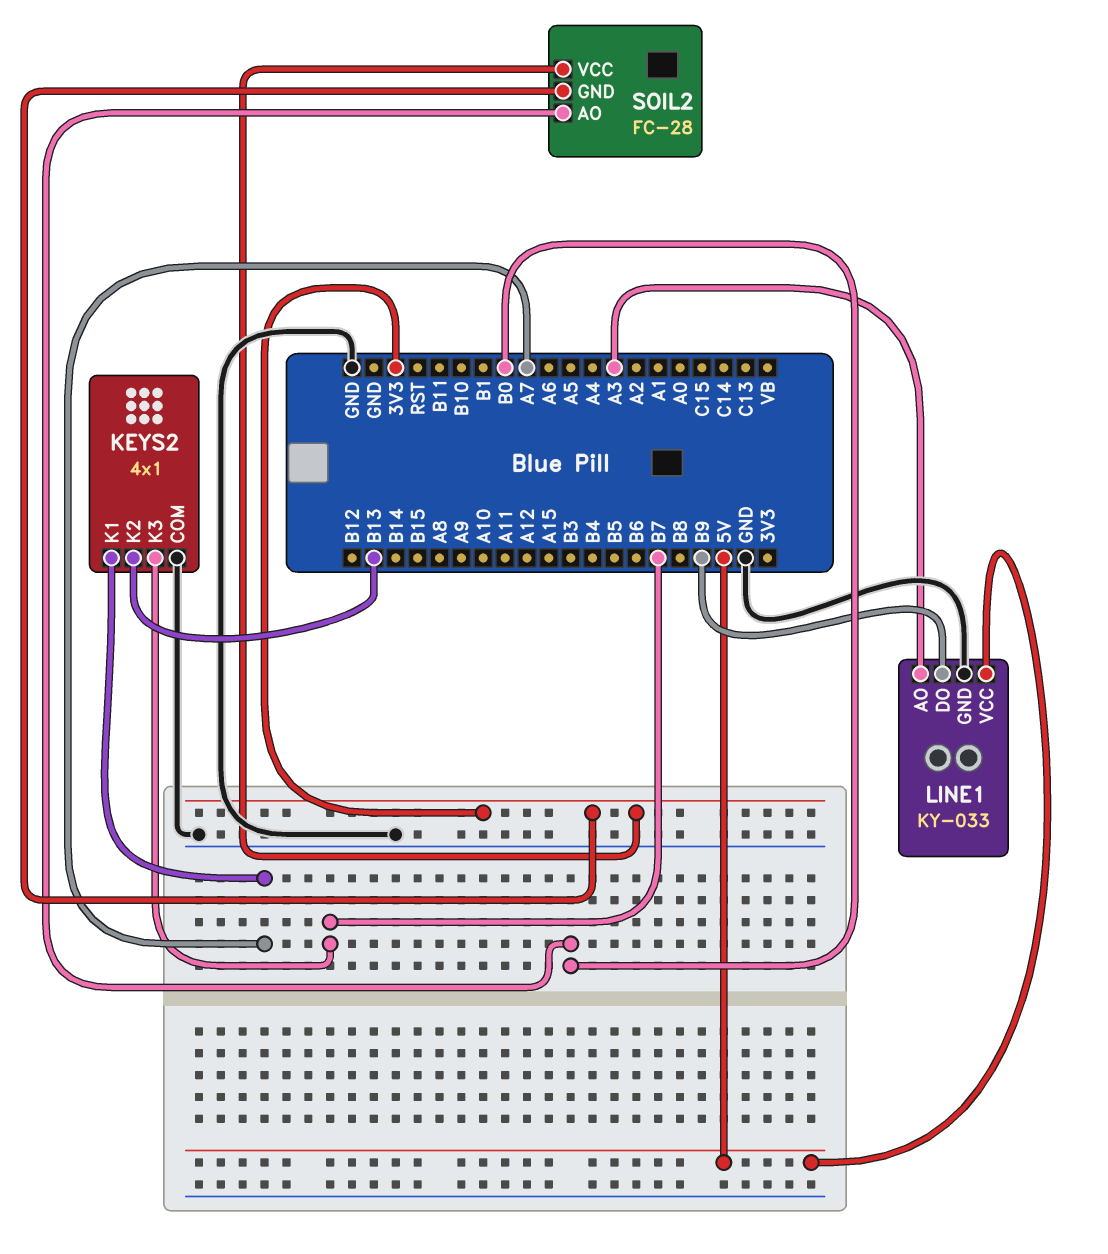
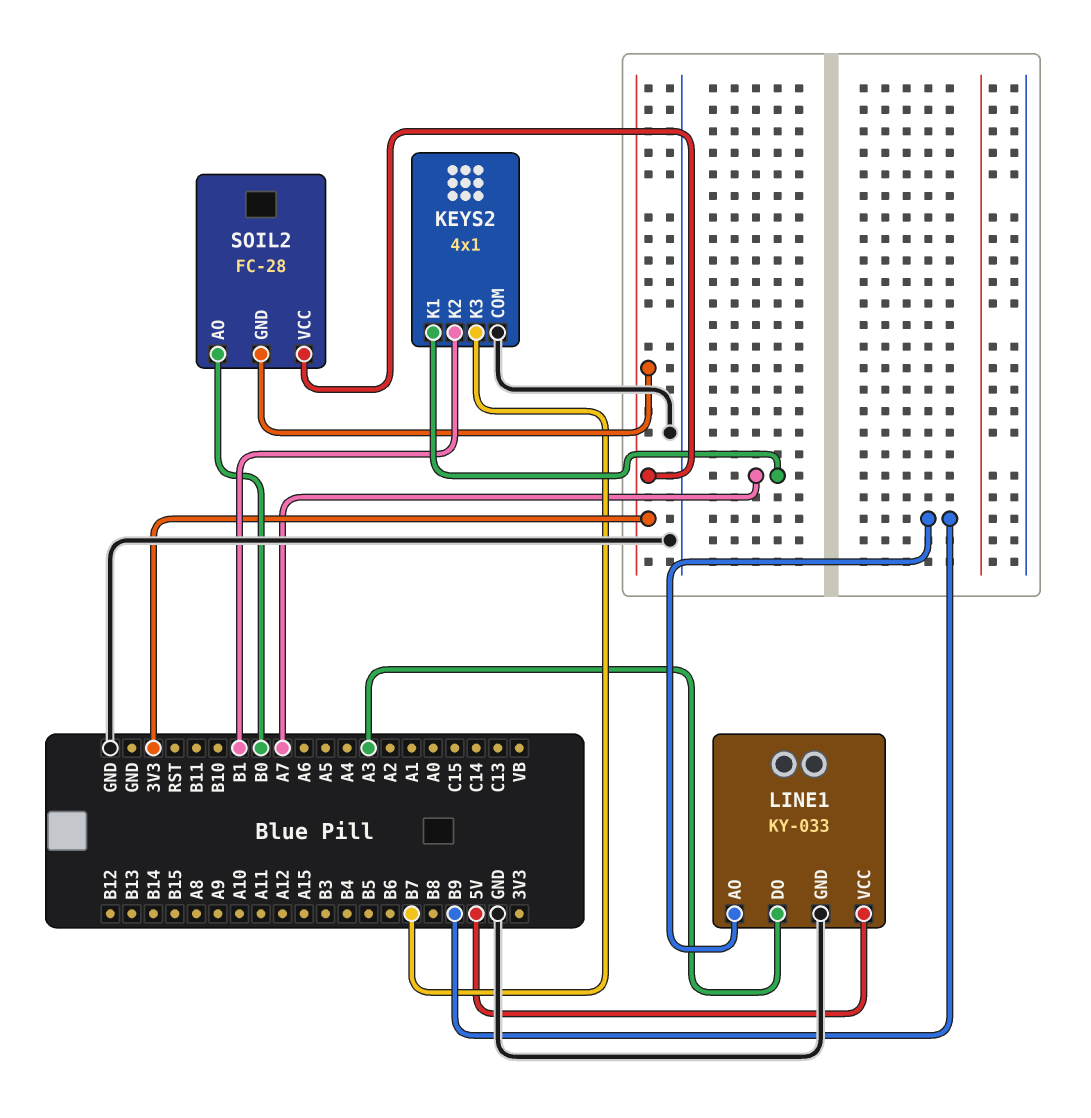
KEYS2 pin K2: B13 -> B1
LINE1 pin AO: A3 -> B9
LINE1 pin DO: B9 -> A3

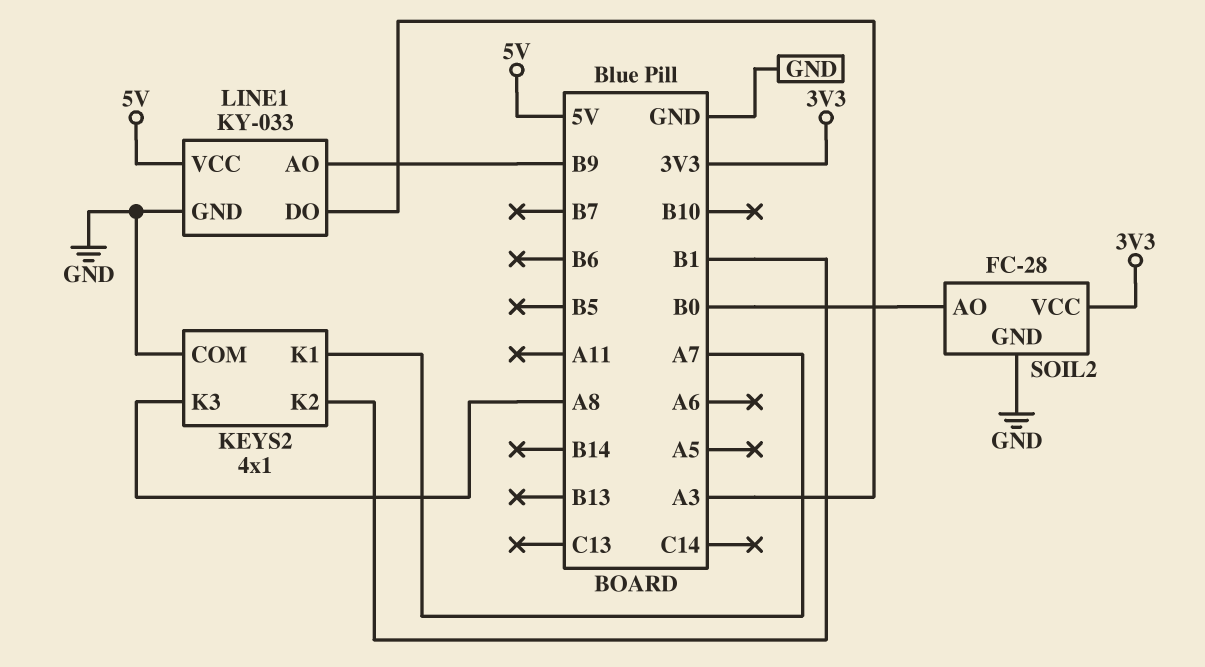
KEYS2 pin K3: B7 -> A8
SOIL2 pin GND: 3V3 -> GND

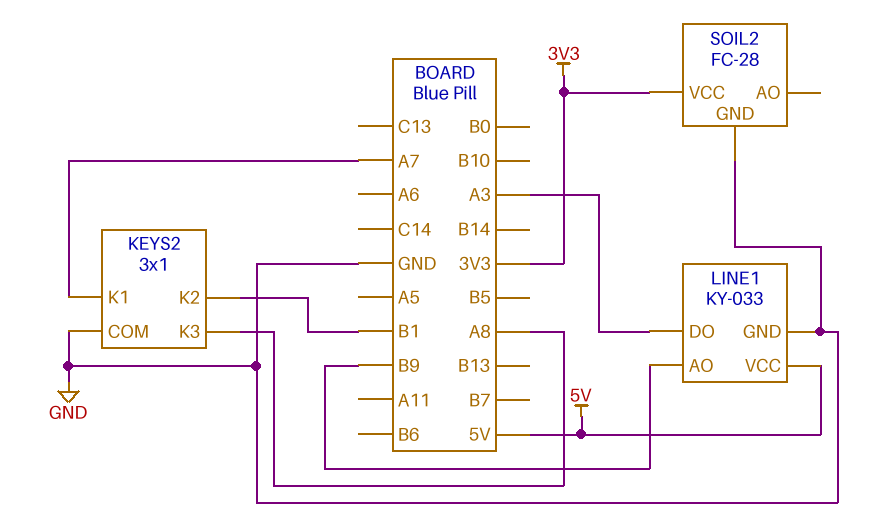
KEYS2: 4x1 -> 3x1
SOIL2 pin AO: B0 -> none

